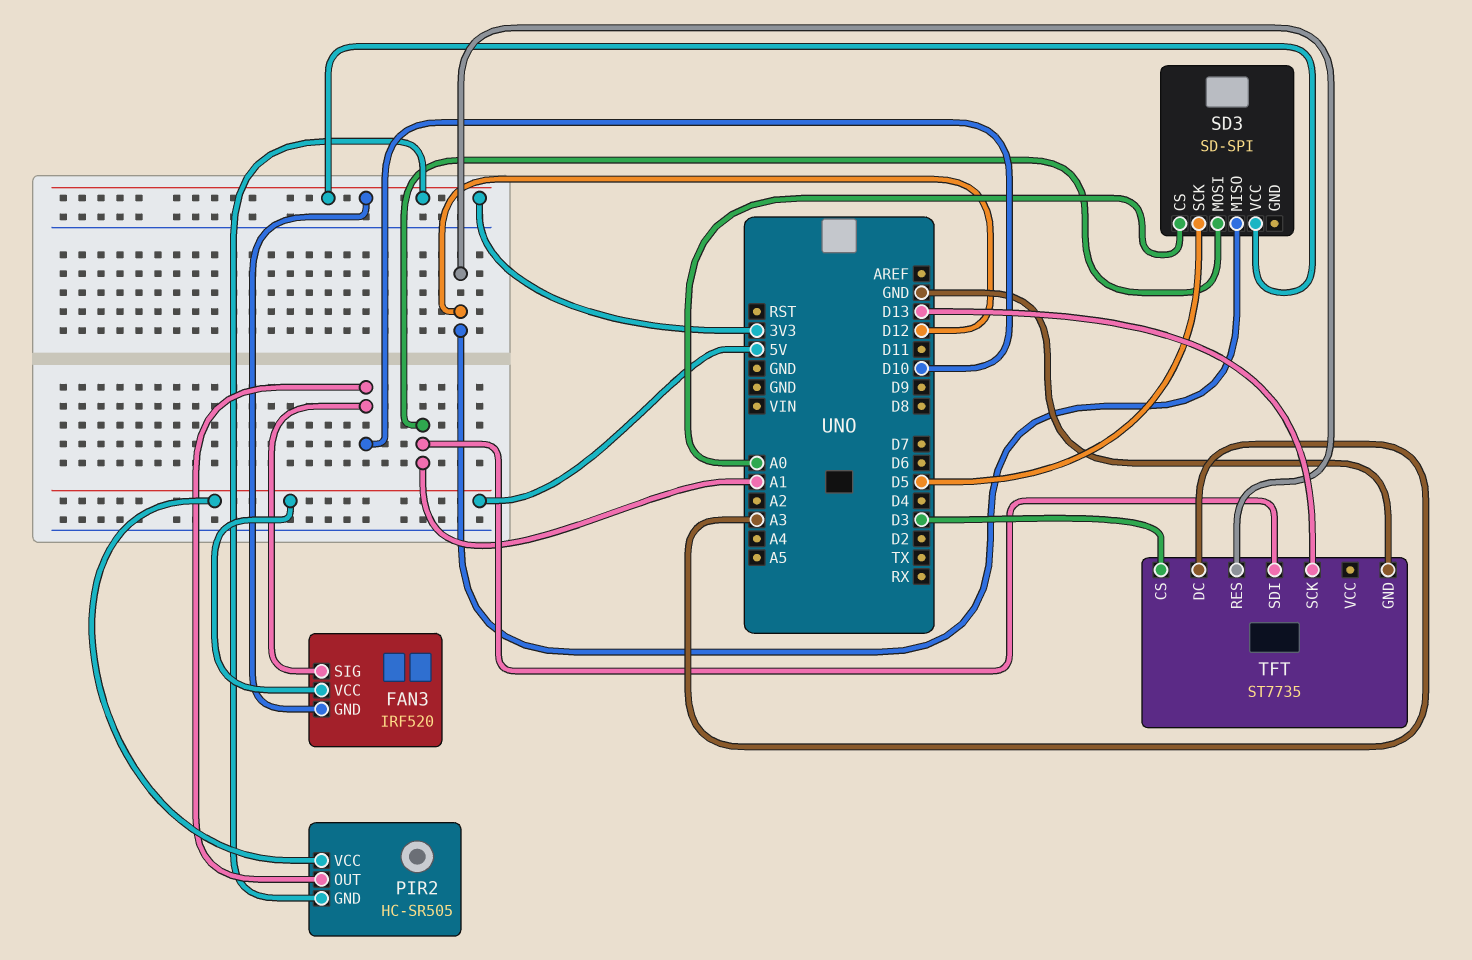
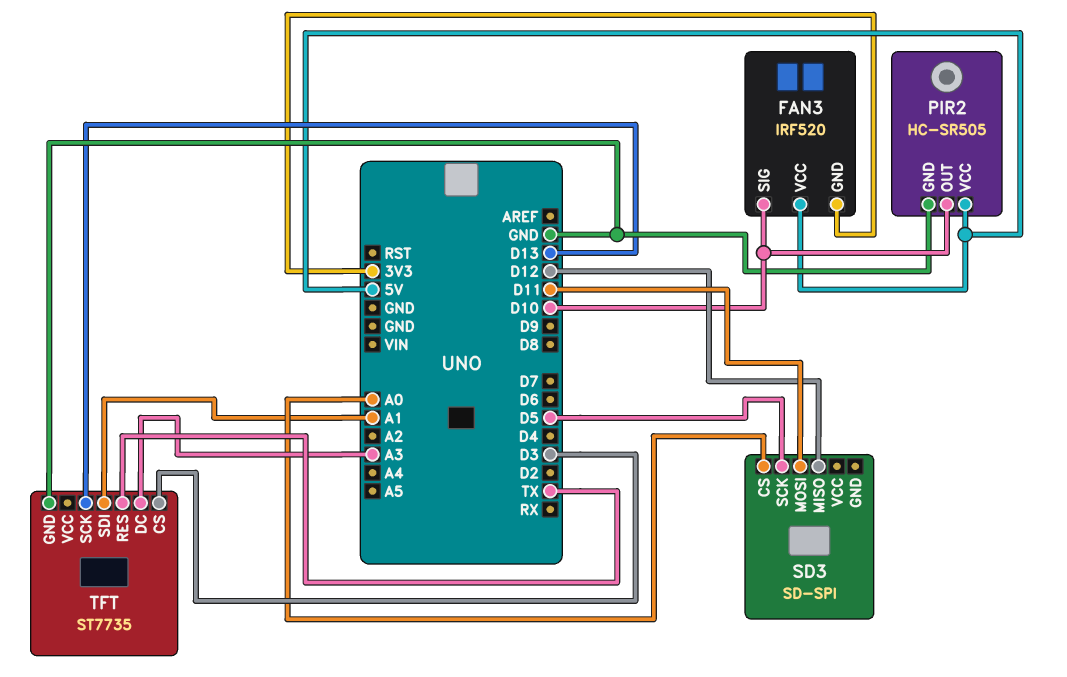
PIR2 pin GND: 3V3 -> GND
SD3 pin MOSI: A1 -> D11
SD3 pin VCC: 3V3 -> none
TFT pin RES: D12 -> TX

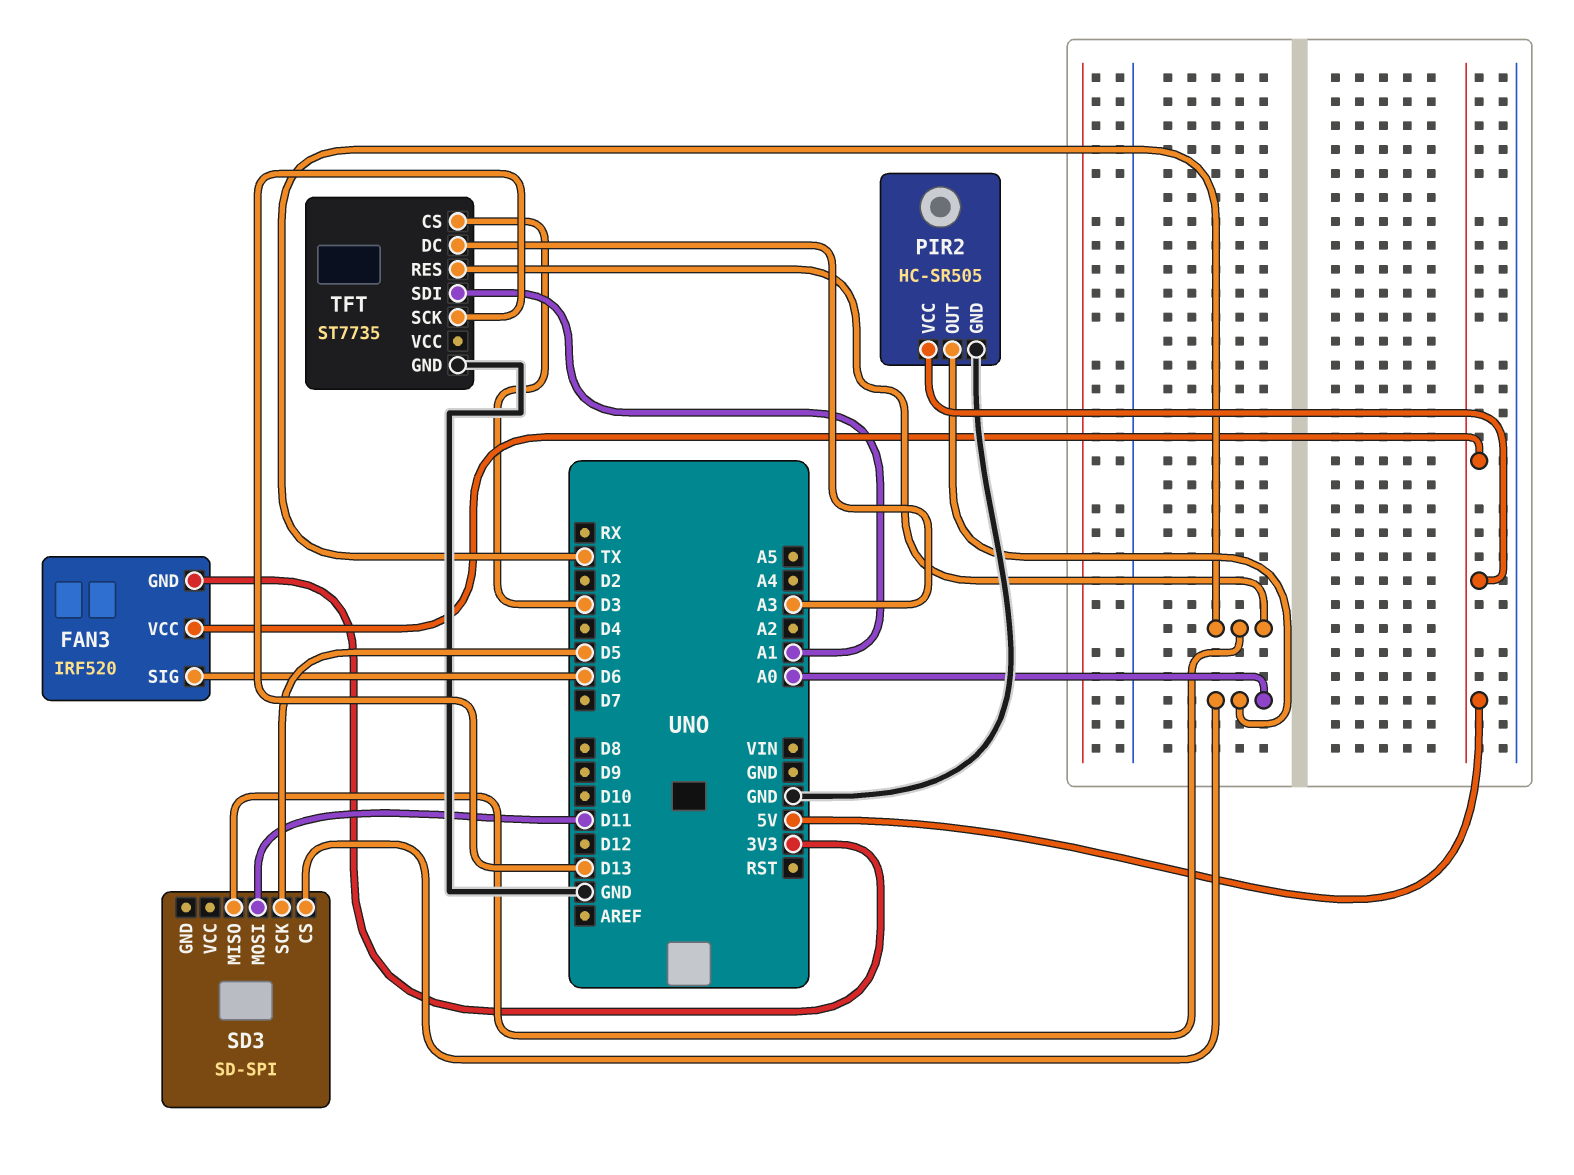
FAN3 pin SIG: D10 -> D6
PIR2 pin OUT: D10 -> A0
SD3 pin MISO: D12 -> TX

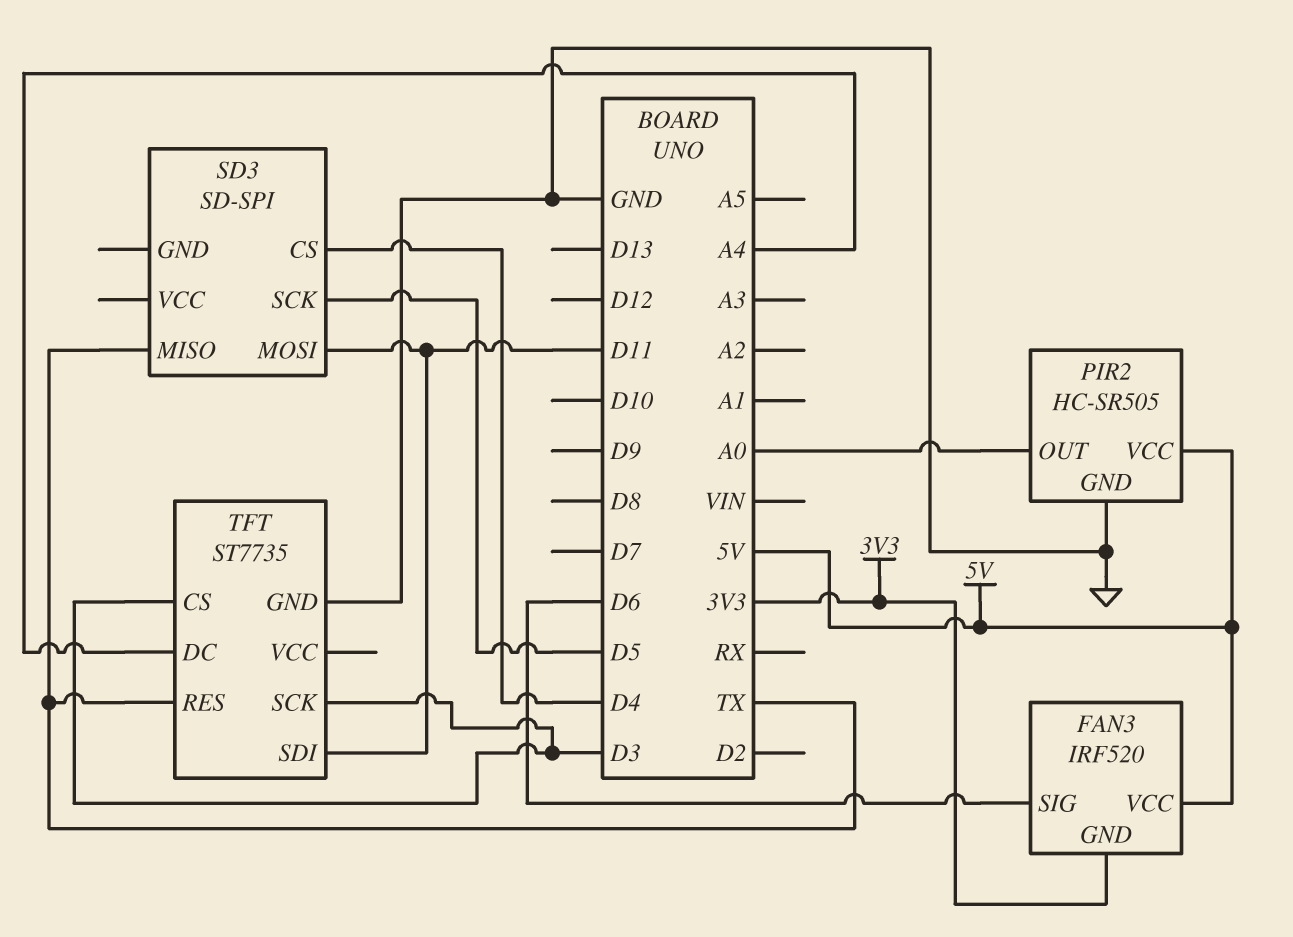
SD3 pin CS: A0 -> D4
TFT pin DC: A3 -> A4
TFT pin SCK: D13 -> D3
TFT pin SDI: A1 -> D11

